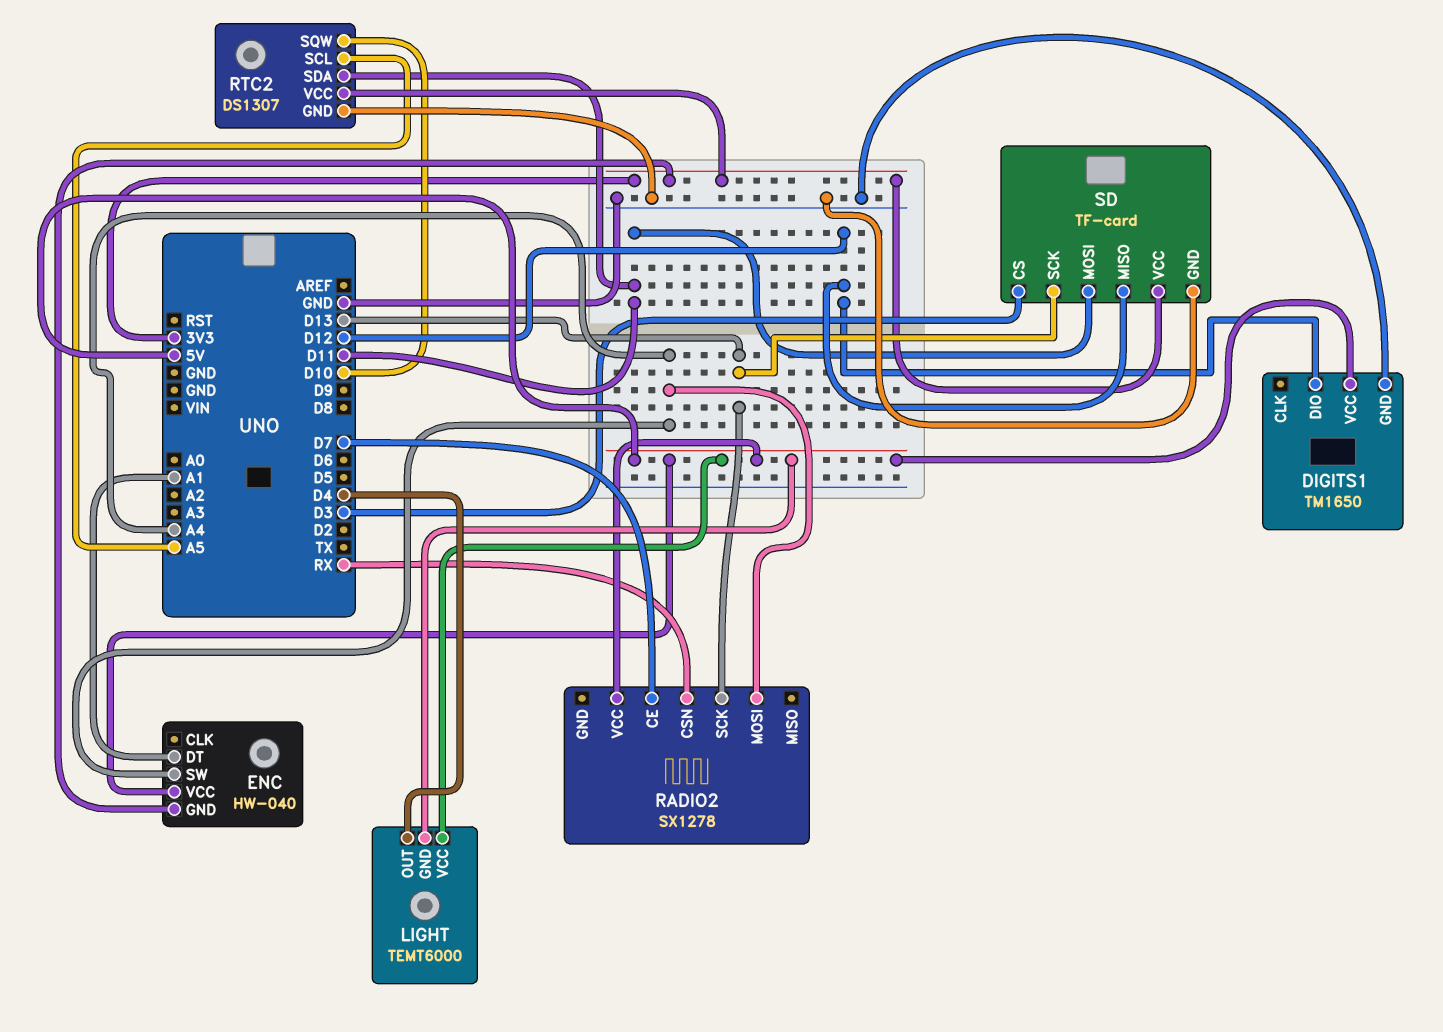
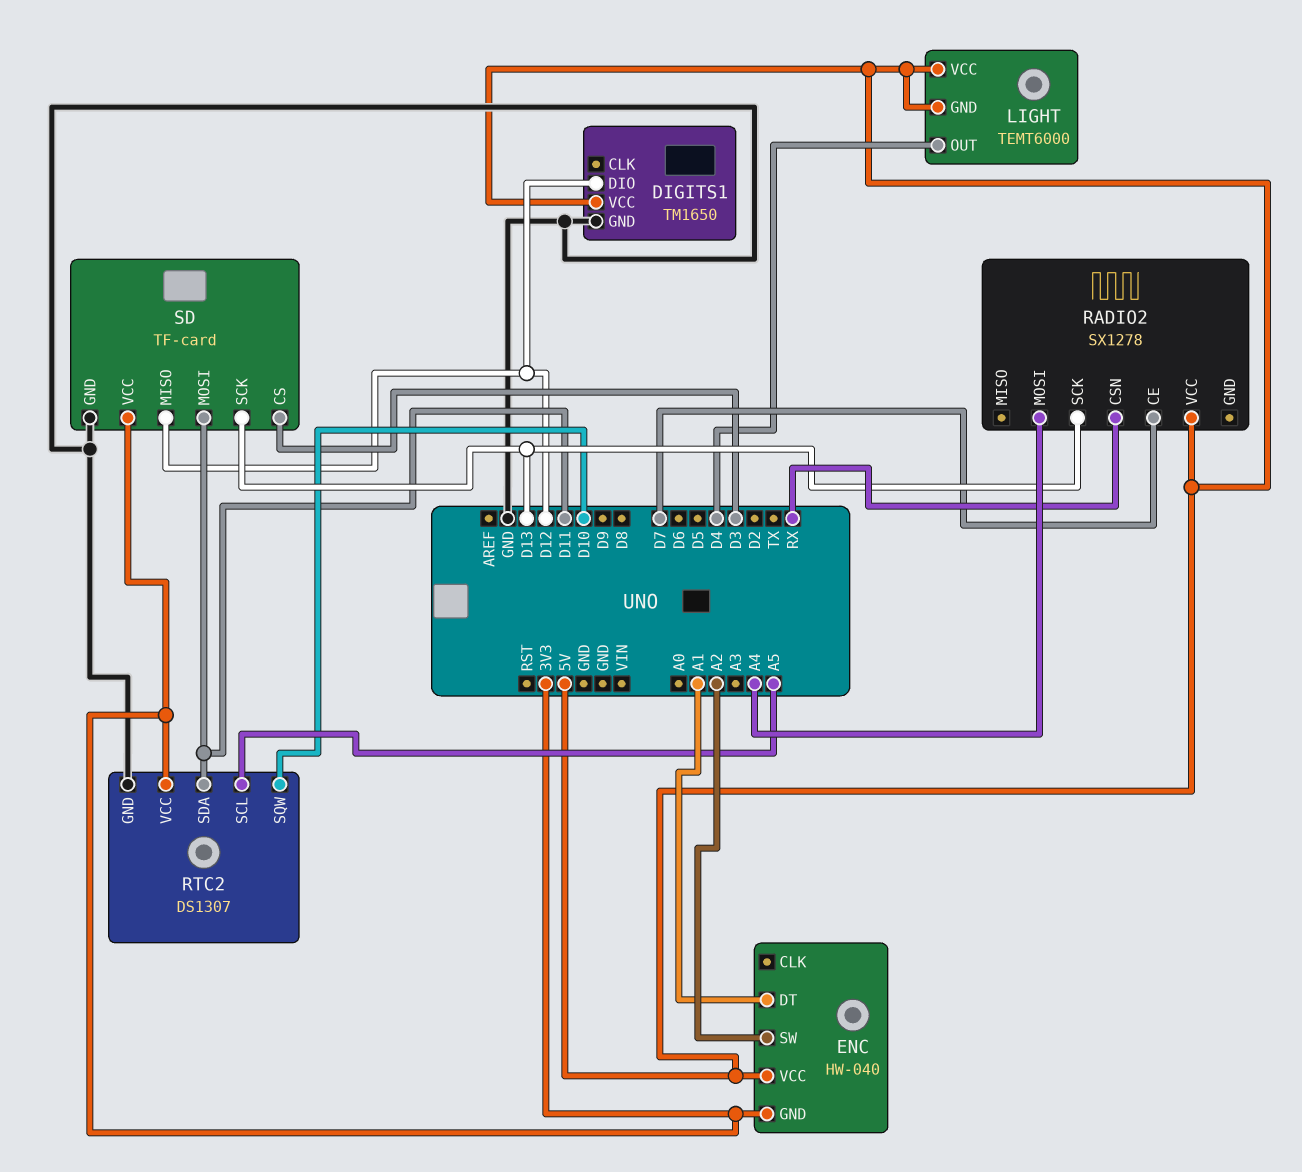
ENC pin SW: A4 -> A2

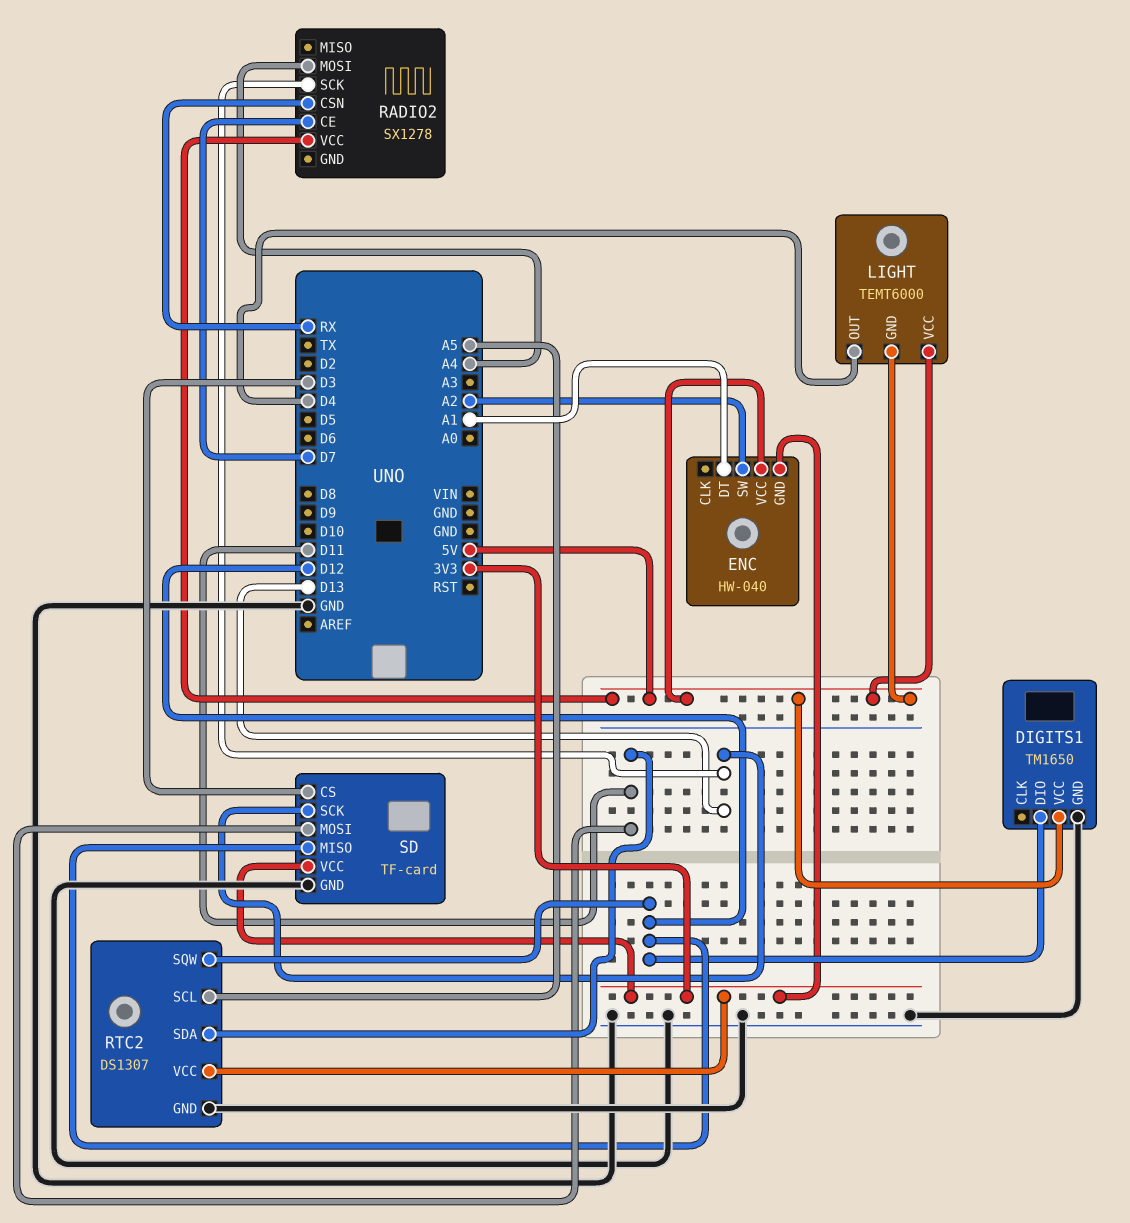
RTC2 pin SQW: D10 -> D12

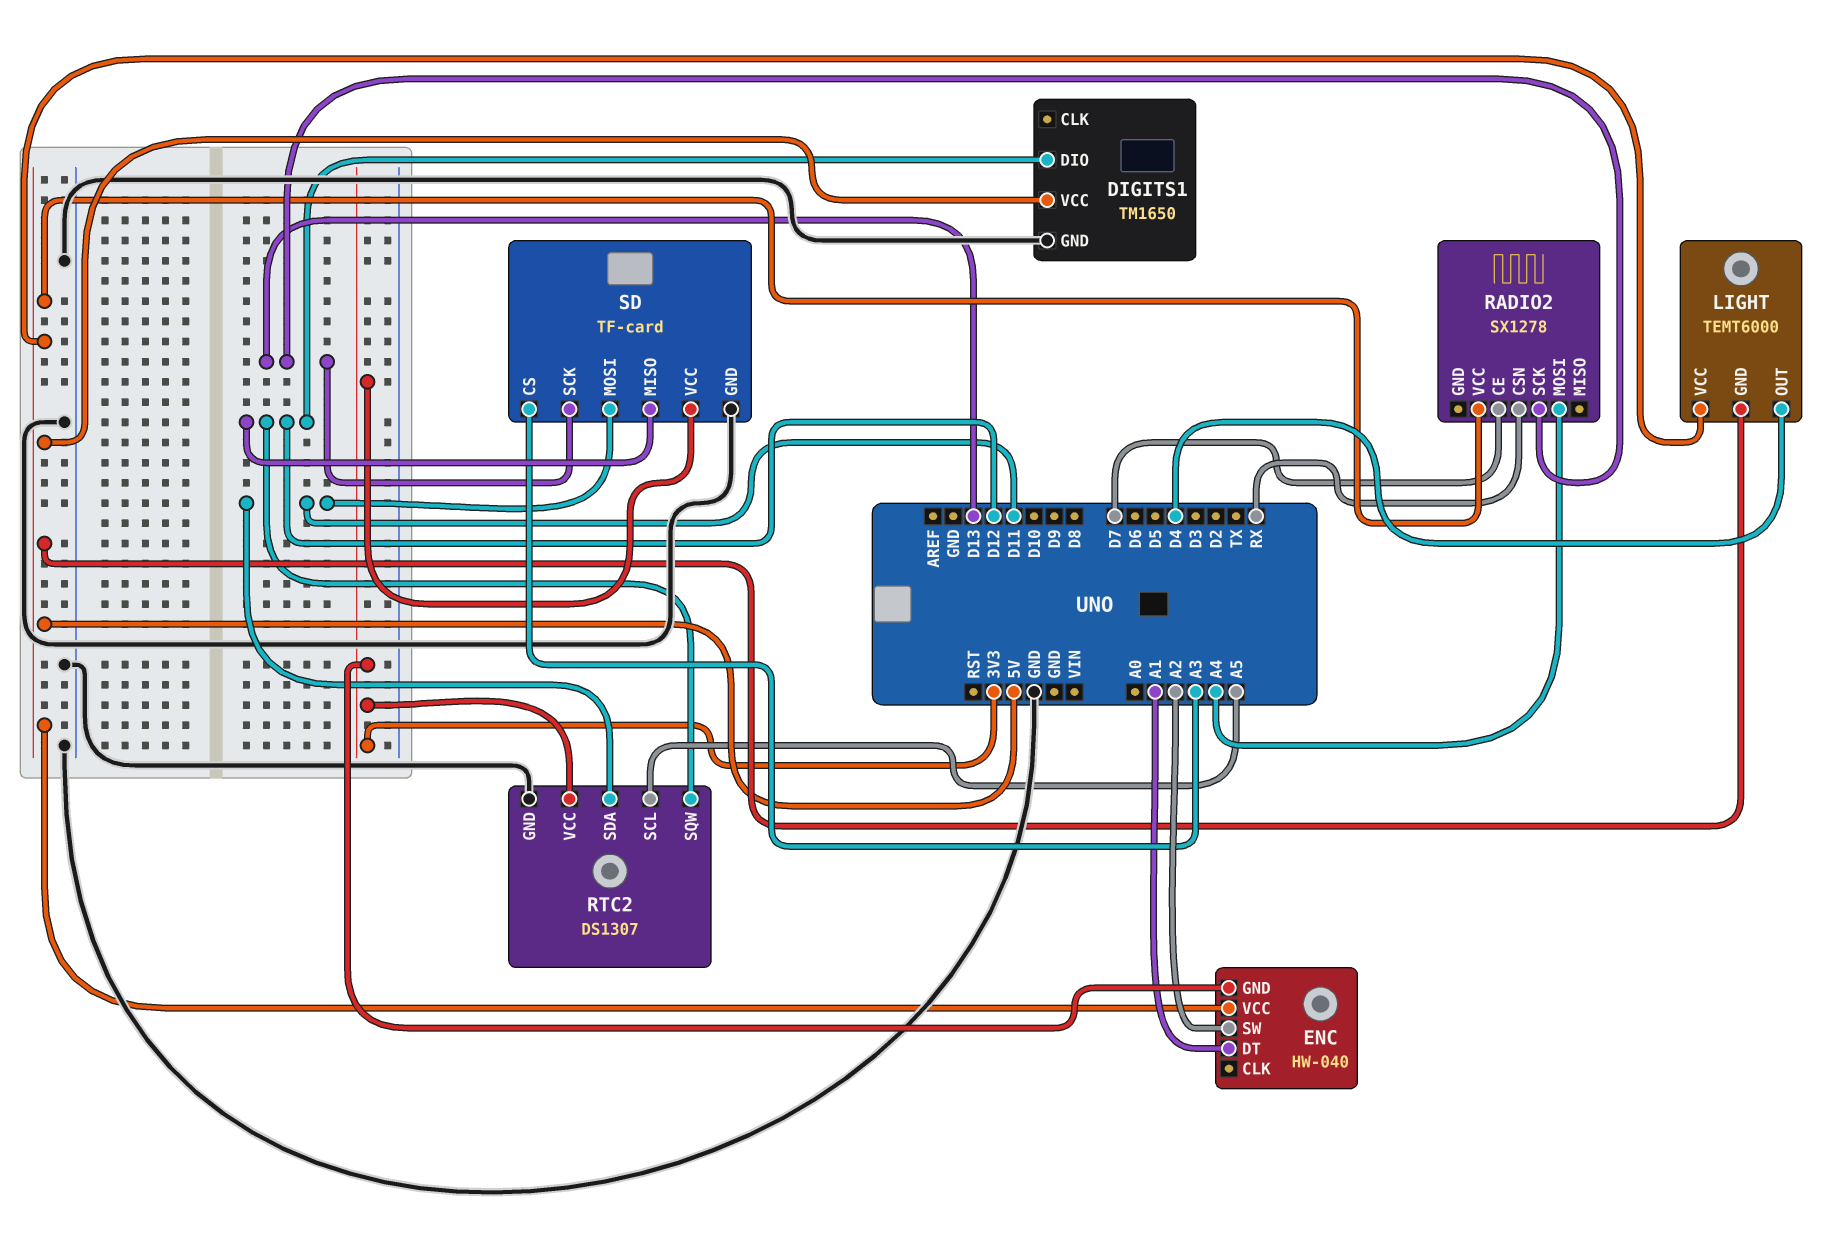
SD pin CS: D3 -> A3

